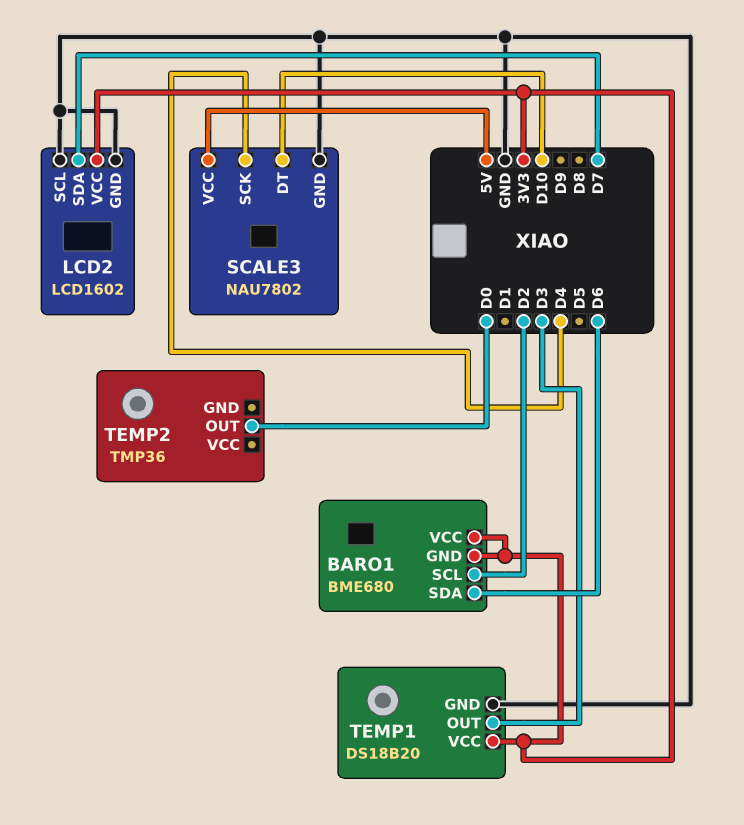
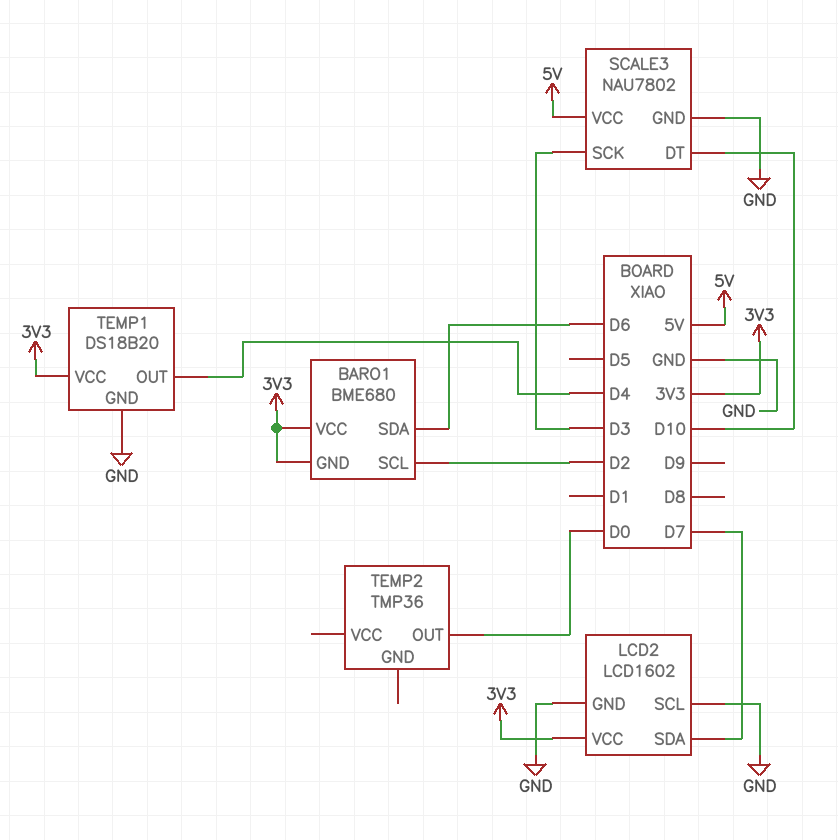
SCALE3 pin SCK: D4 -> D3
TEMP1 pin OUT: D3 -> D4

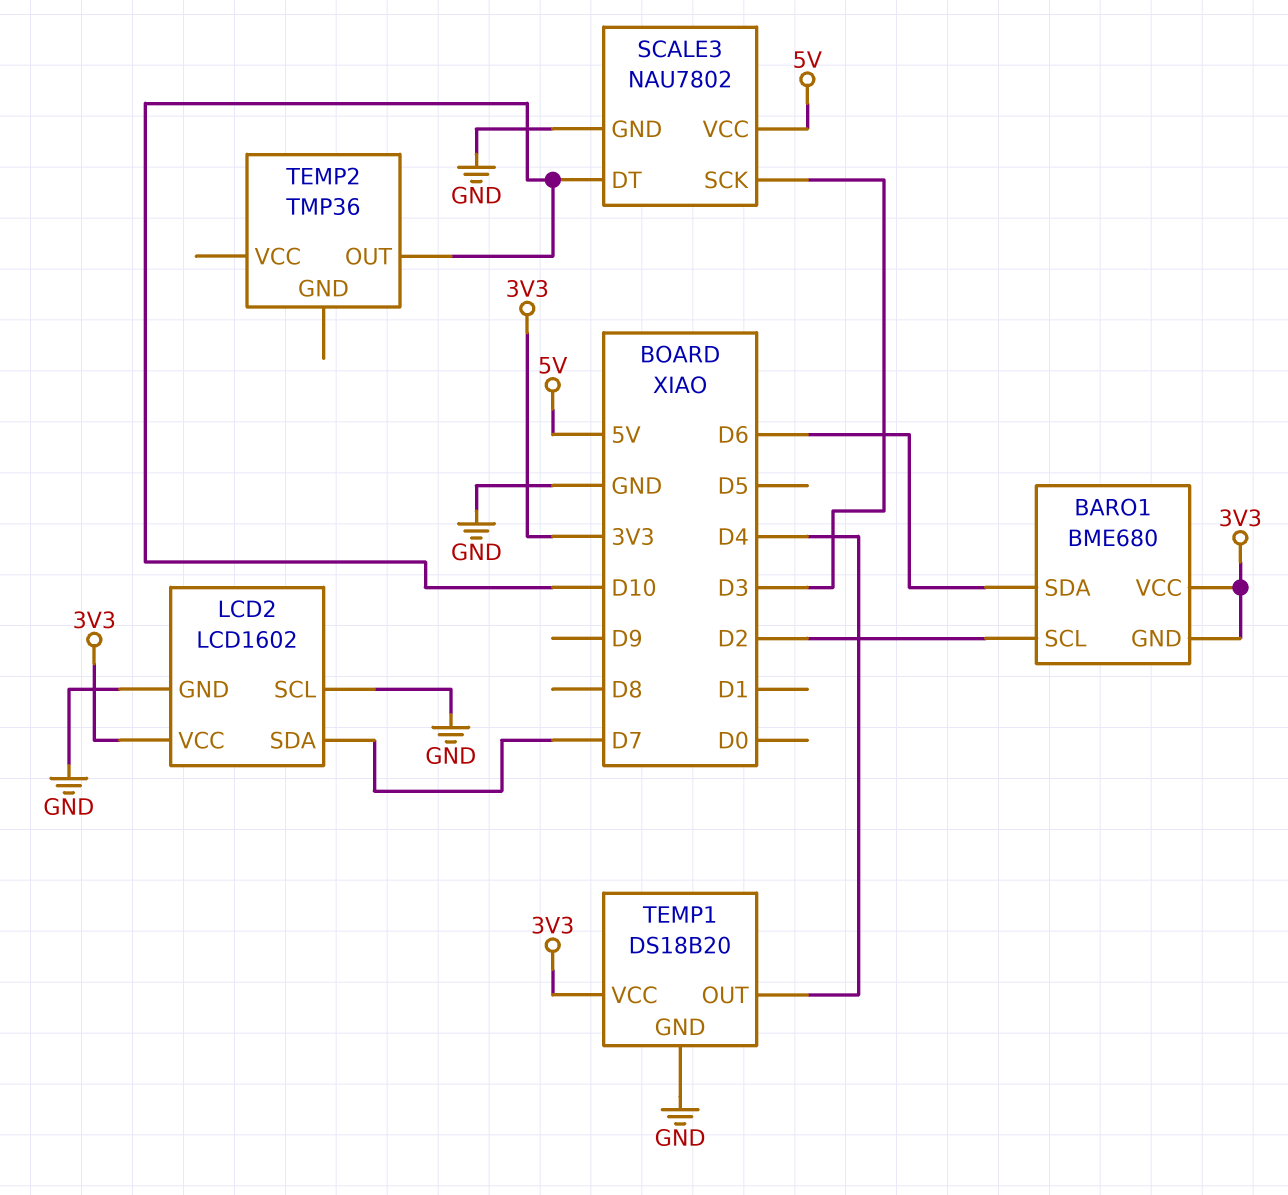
TEMP2 pin OUT: D0 -> D10

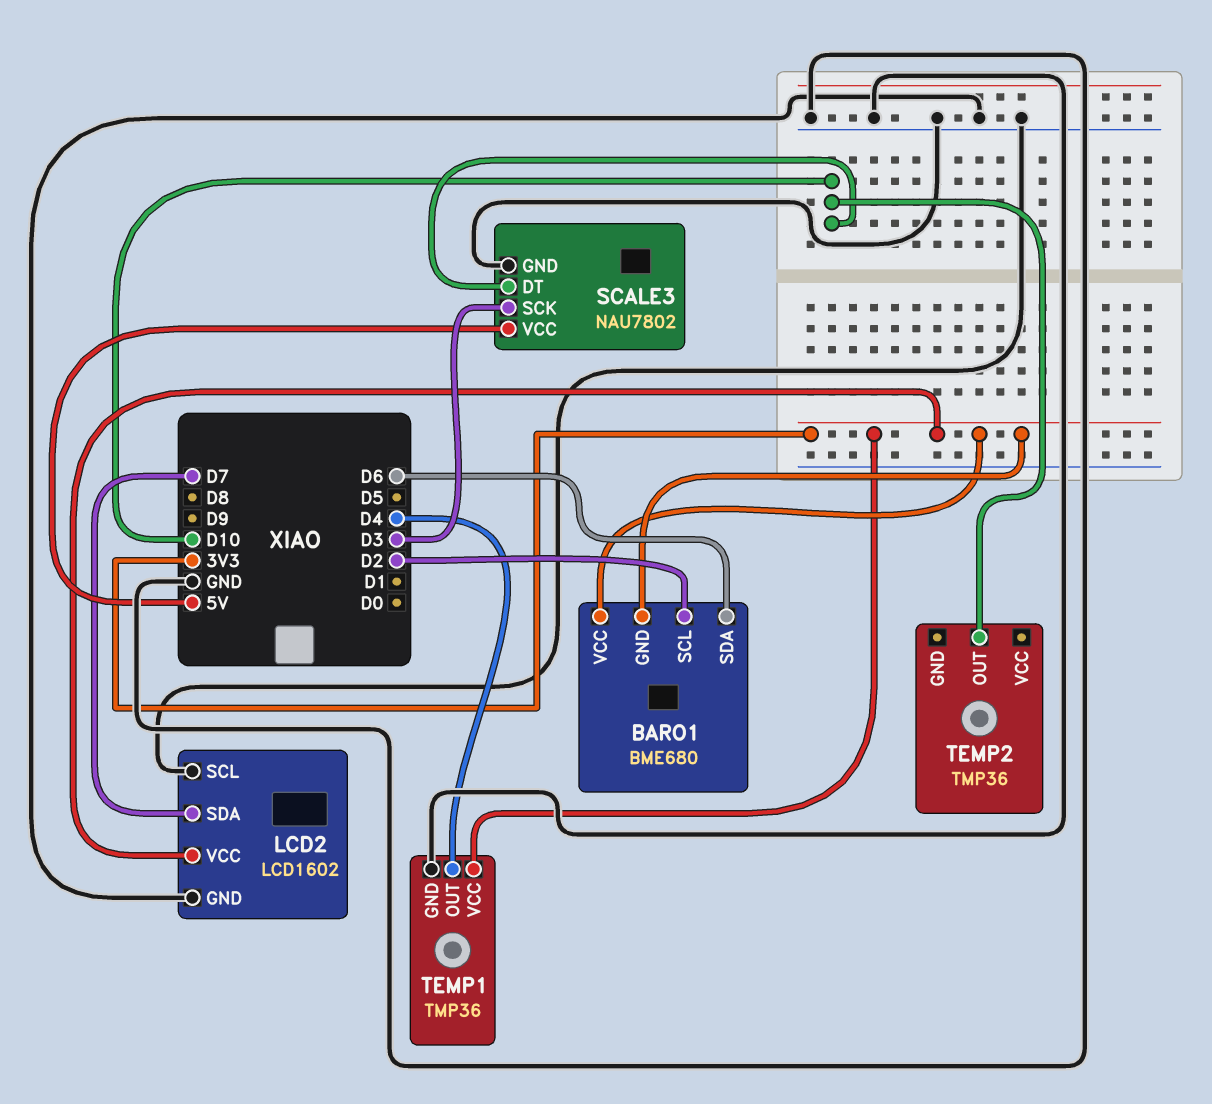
TEMP1: DS18B20 -> TMP36

